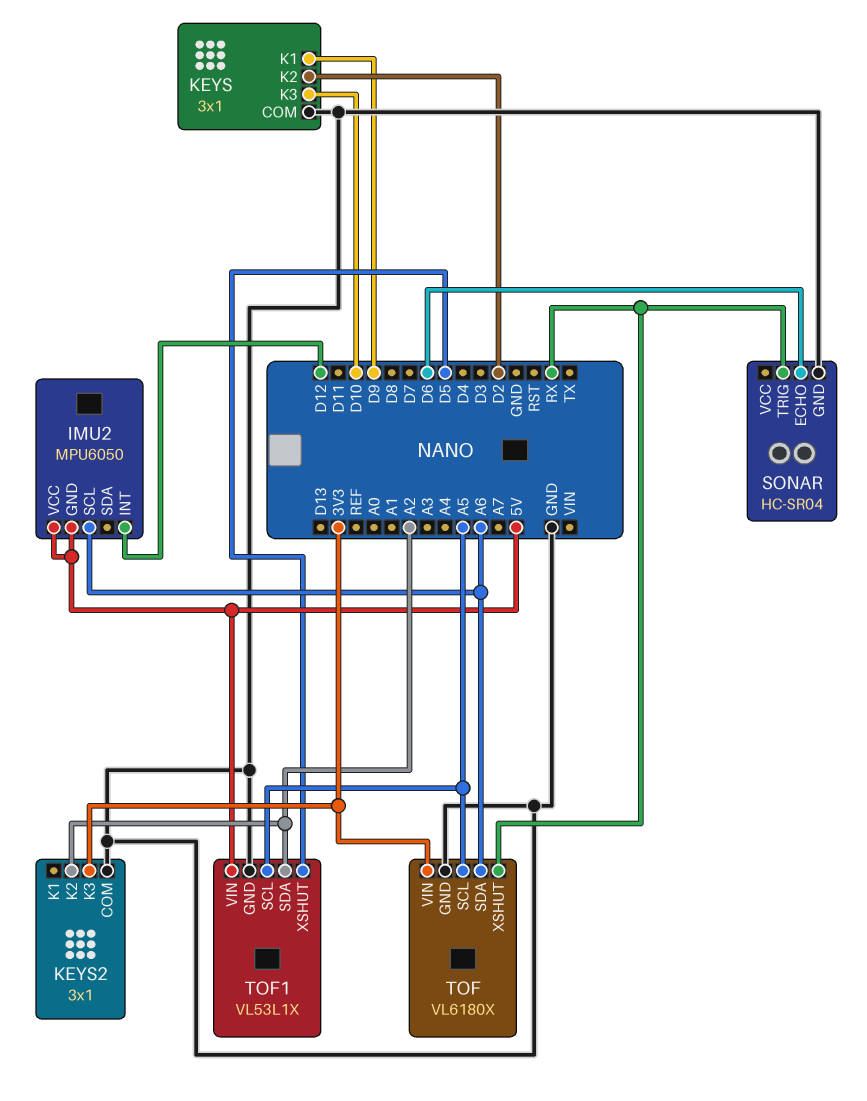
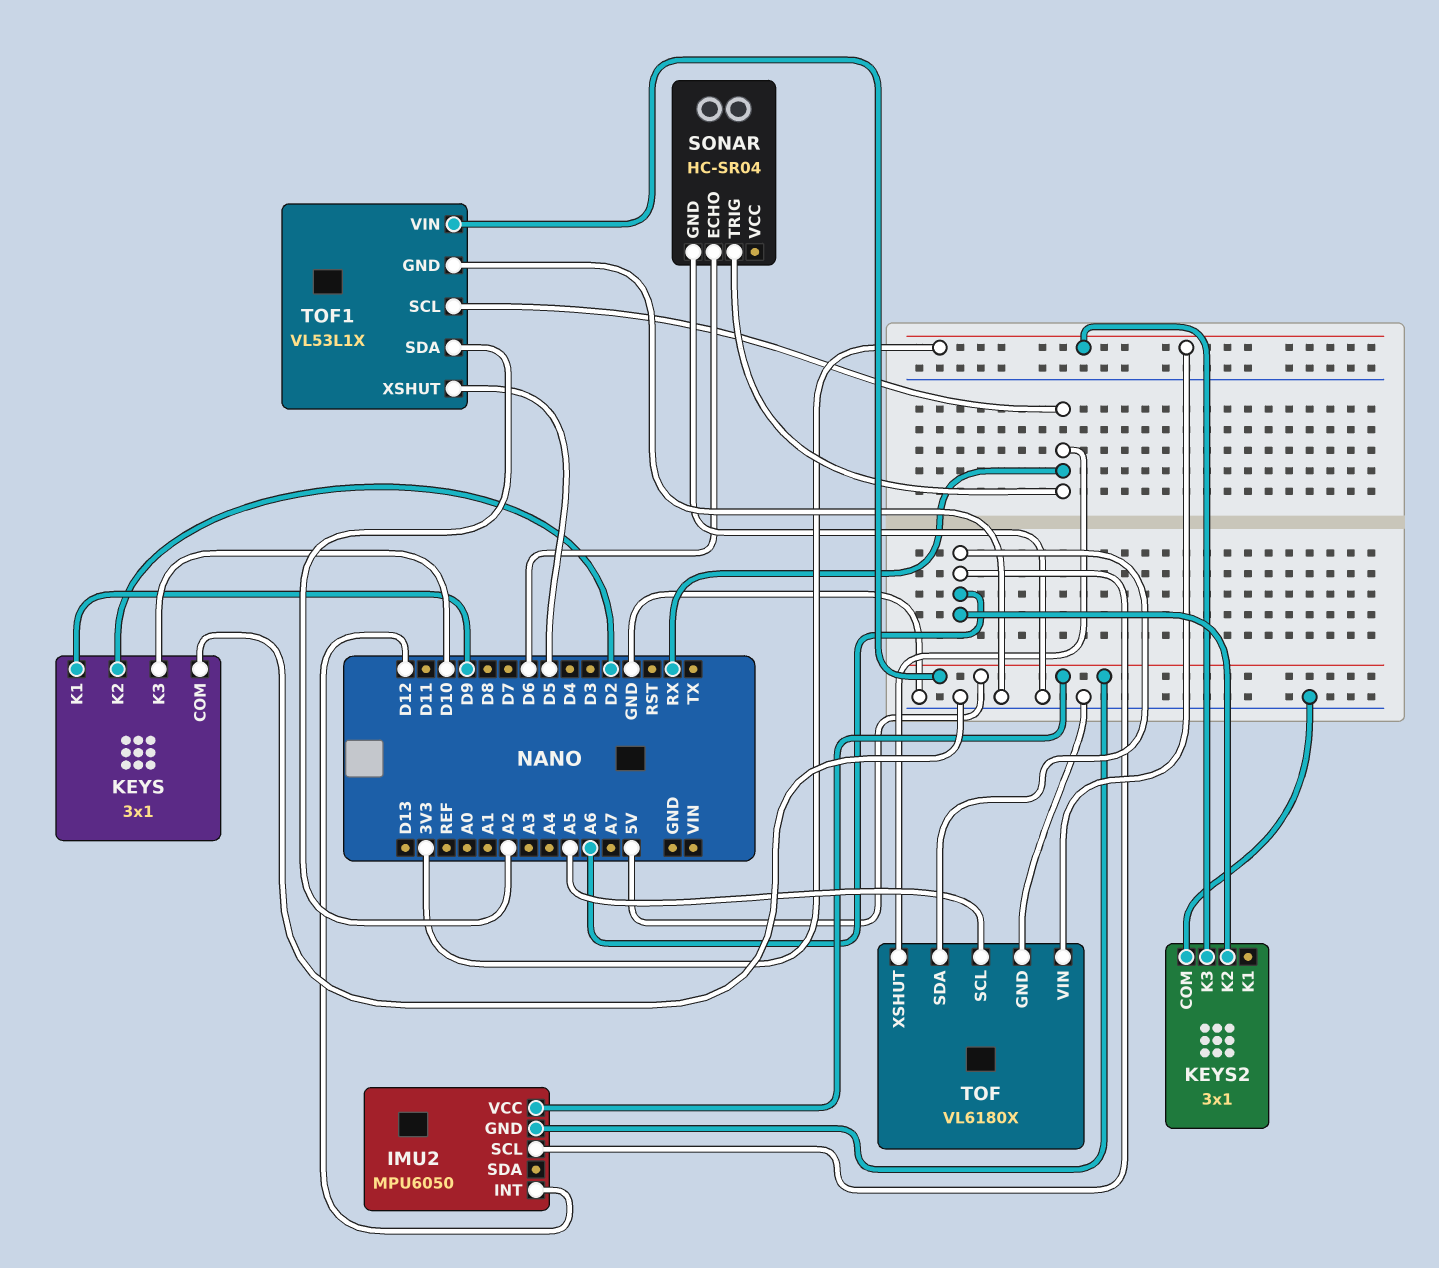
KEYS2 pin K2: A2 -> A6
TOF1 pin SCL: A5 -> RX

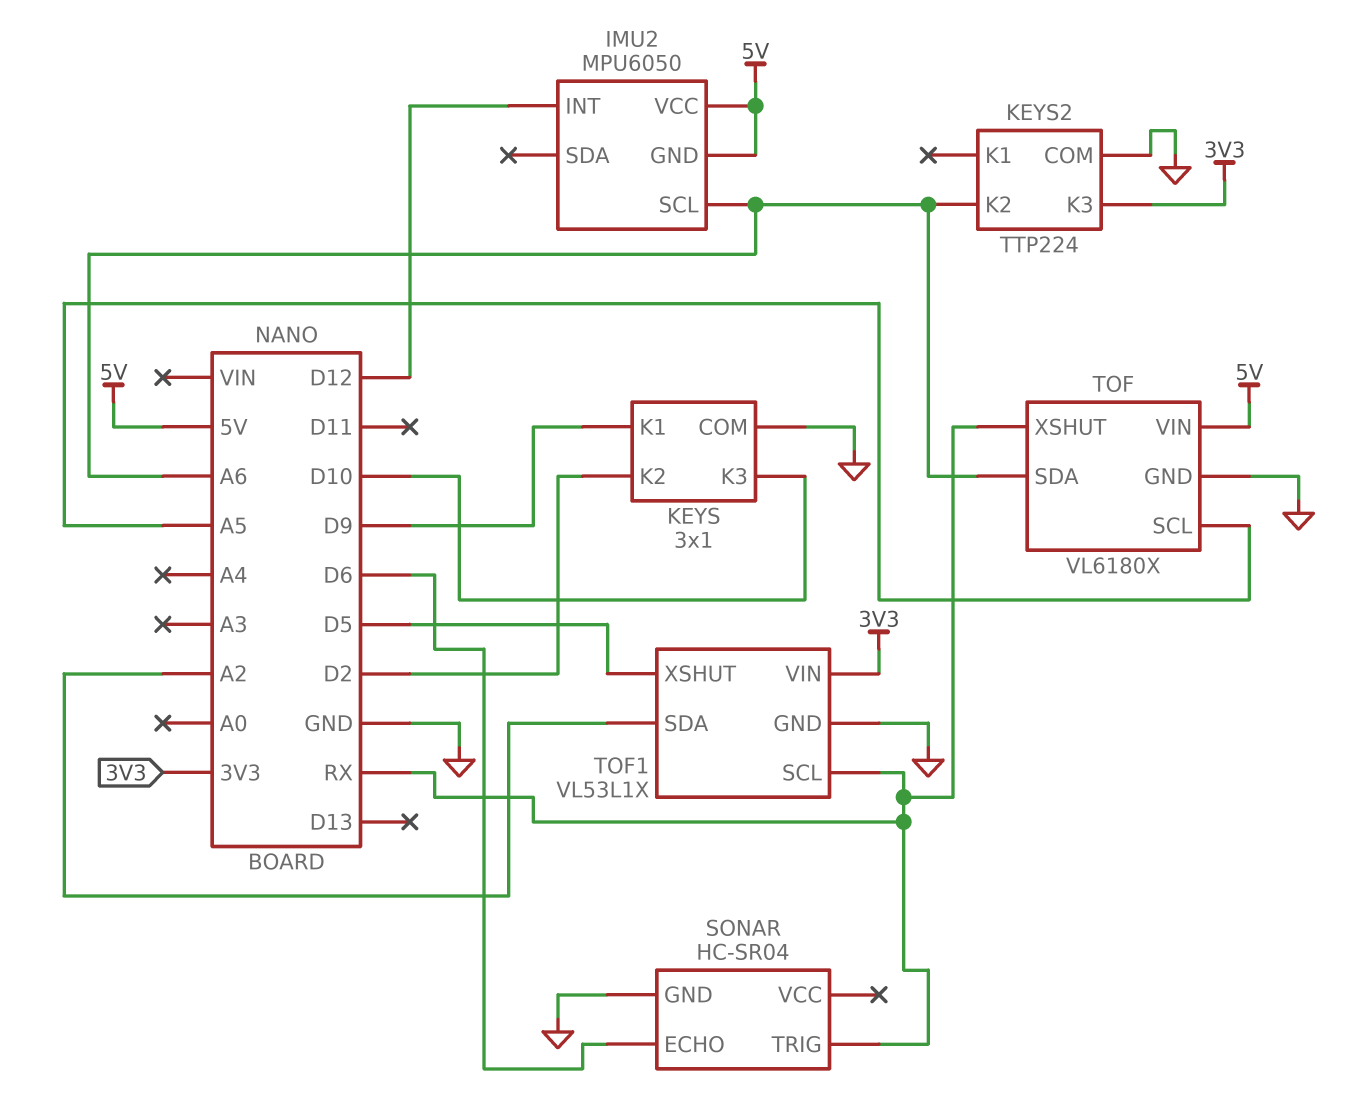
KEYS2: 3x1 -> TTP224
TOF pin VIN: 3V3 -> 5V
TOF1 pin VIN: 5V -> 3V3

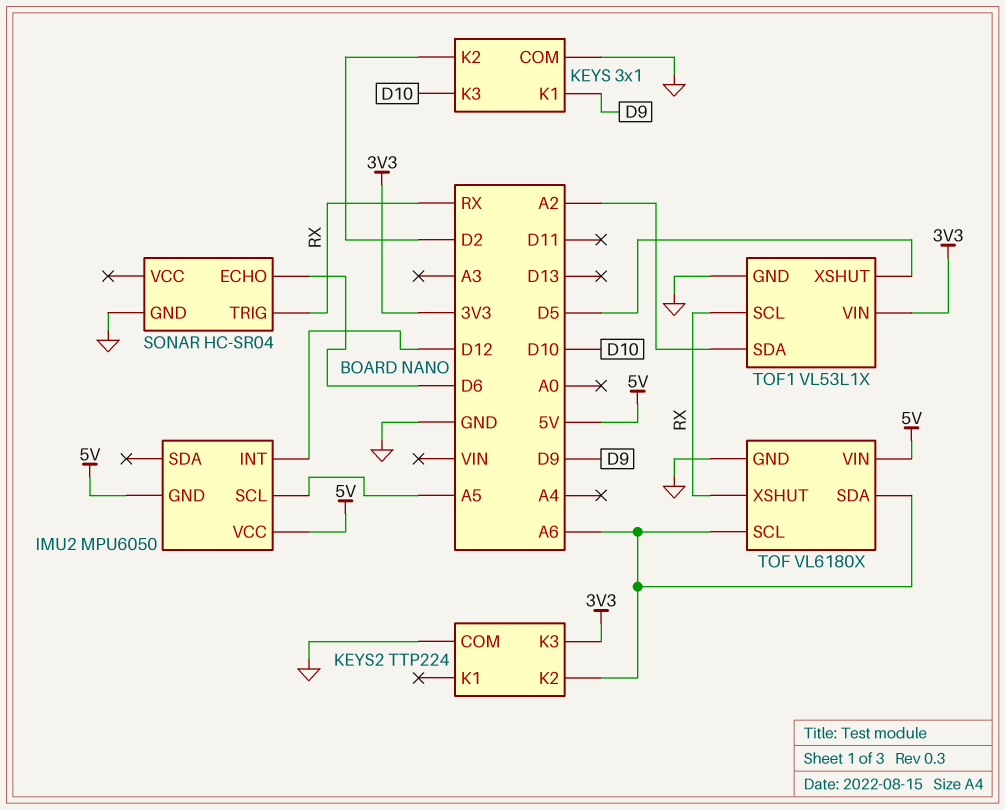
IMU2 pin SCL: A6 -> A5
TOF pin SCL: A5 -> A6

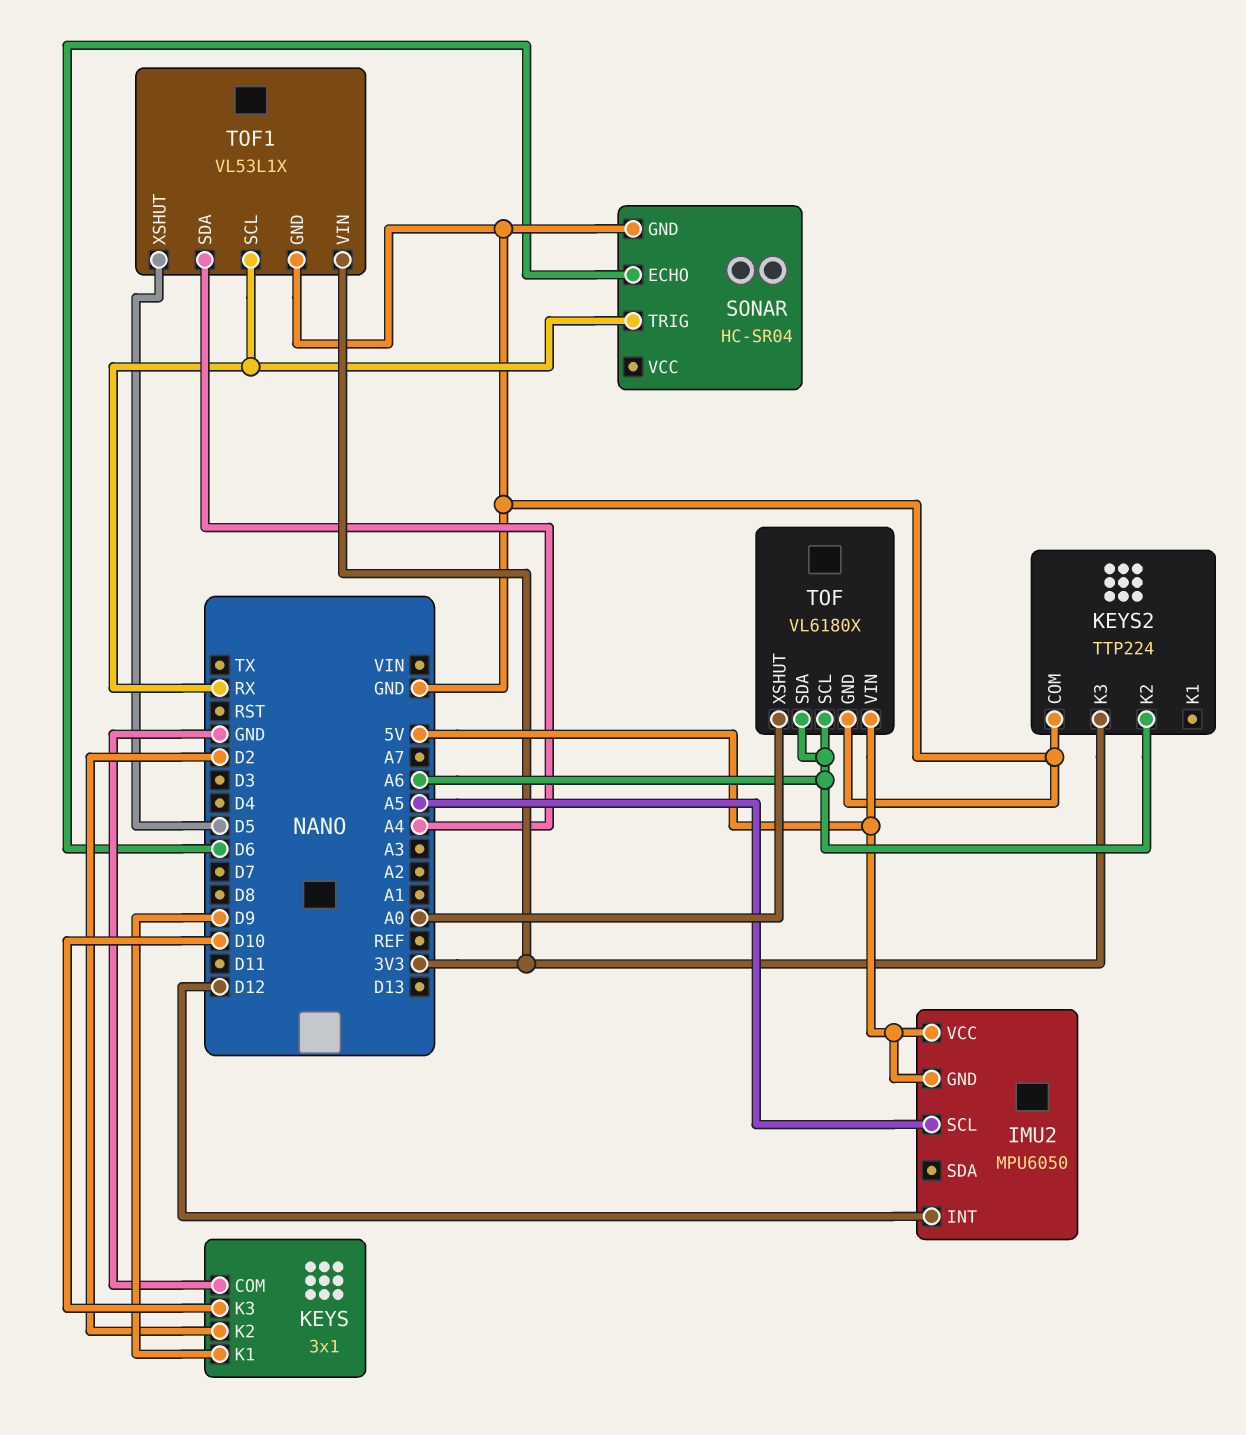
TOF pin XSHUT: RX -> A0
TOF1 pin SDA: A2 -> A4

